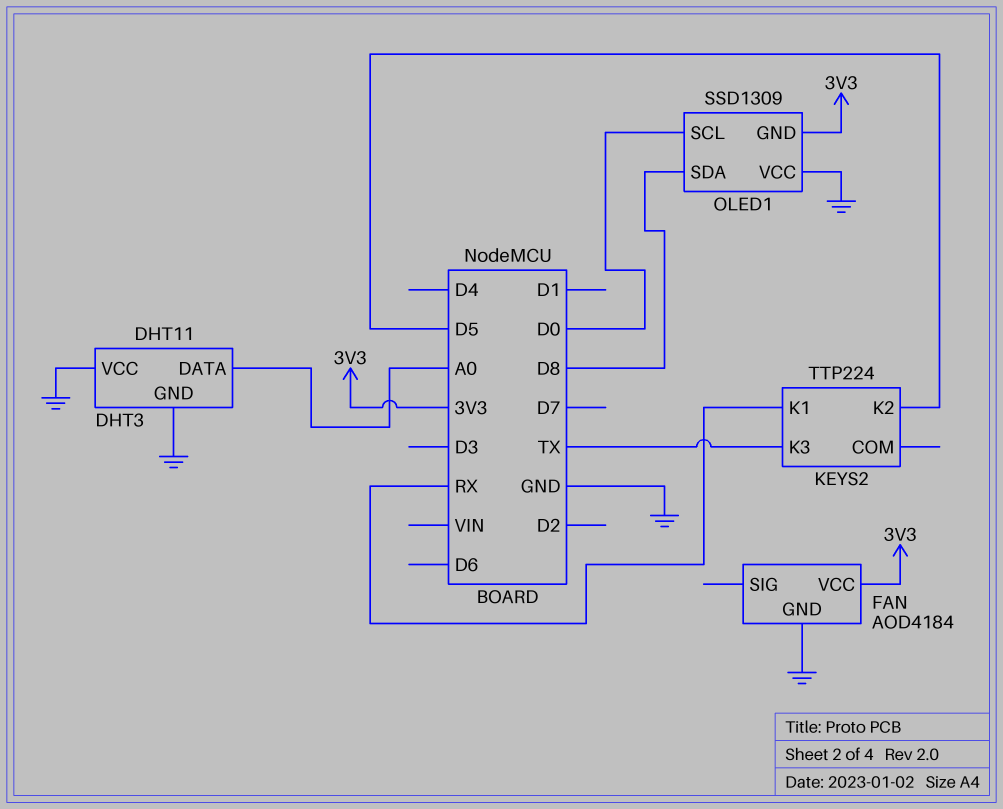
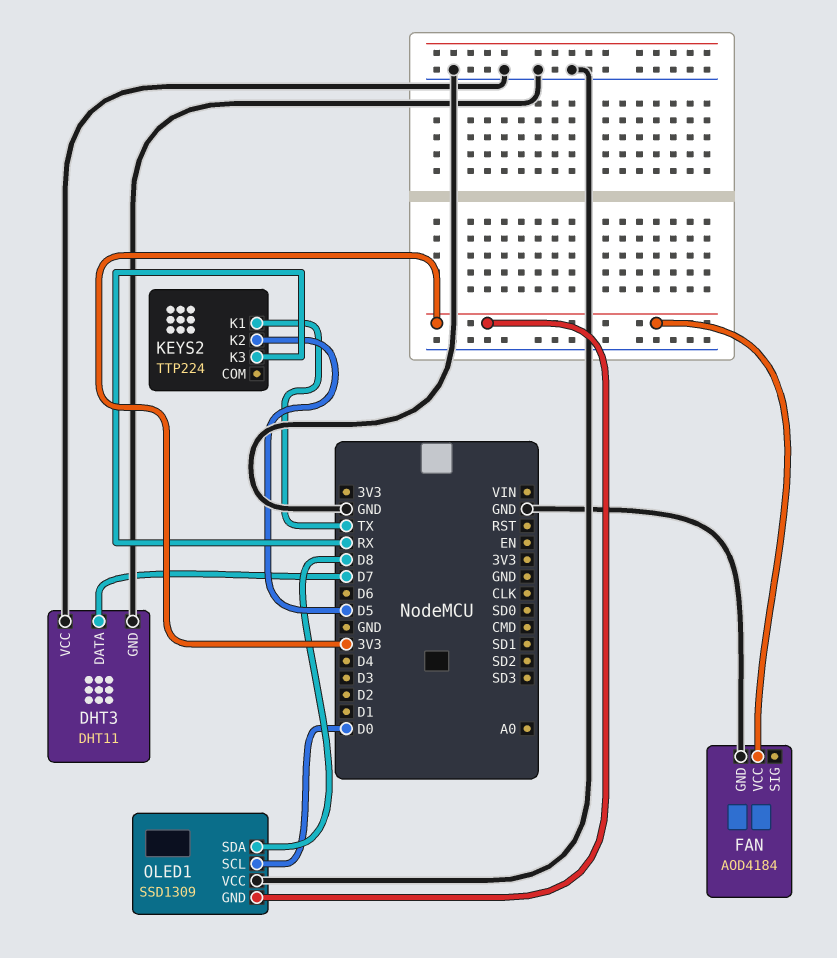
DHT3 pin DATA: A0 -> D7
KEYS2 pin K1: RX -> TX
KEYS2 pin K3: TX -> RX

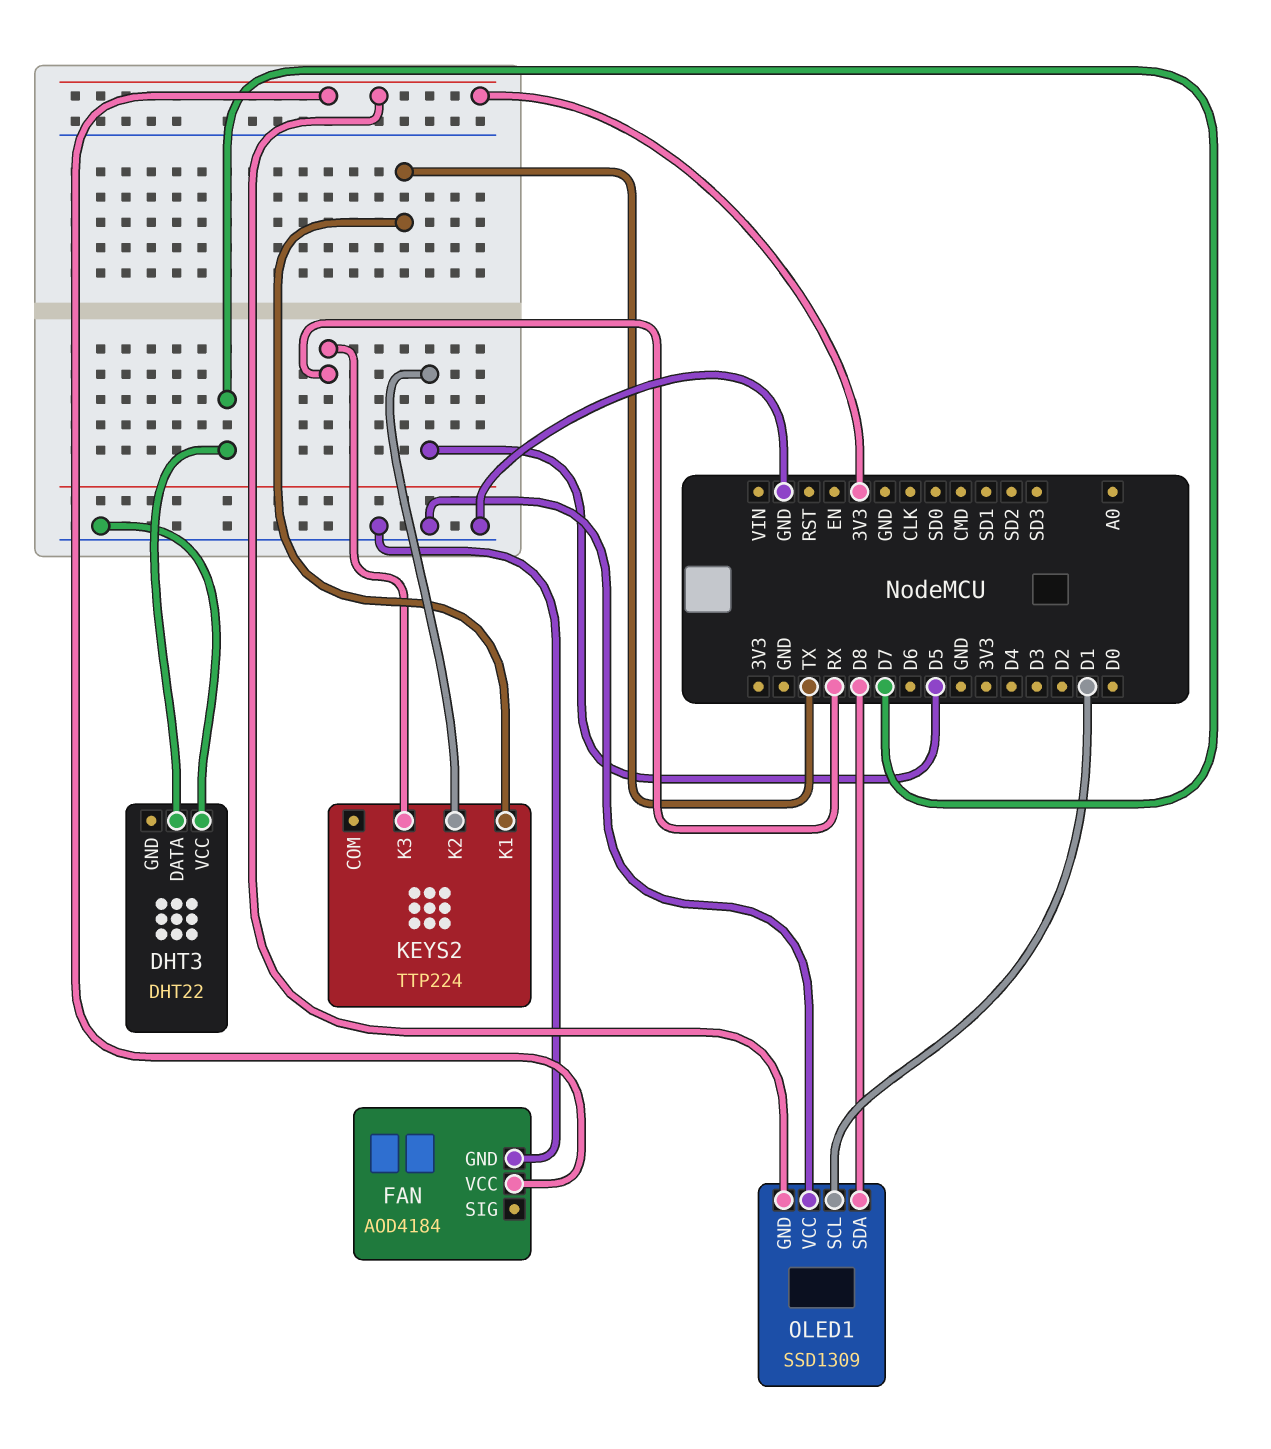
DHT3: DHT11 -> DHT22
DHT3 pin GND: GND -> none
OLED1 pin SCL: D0 -> D1

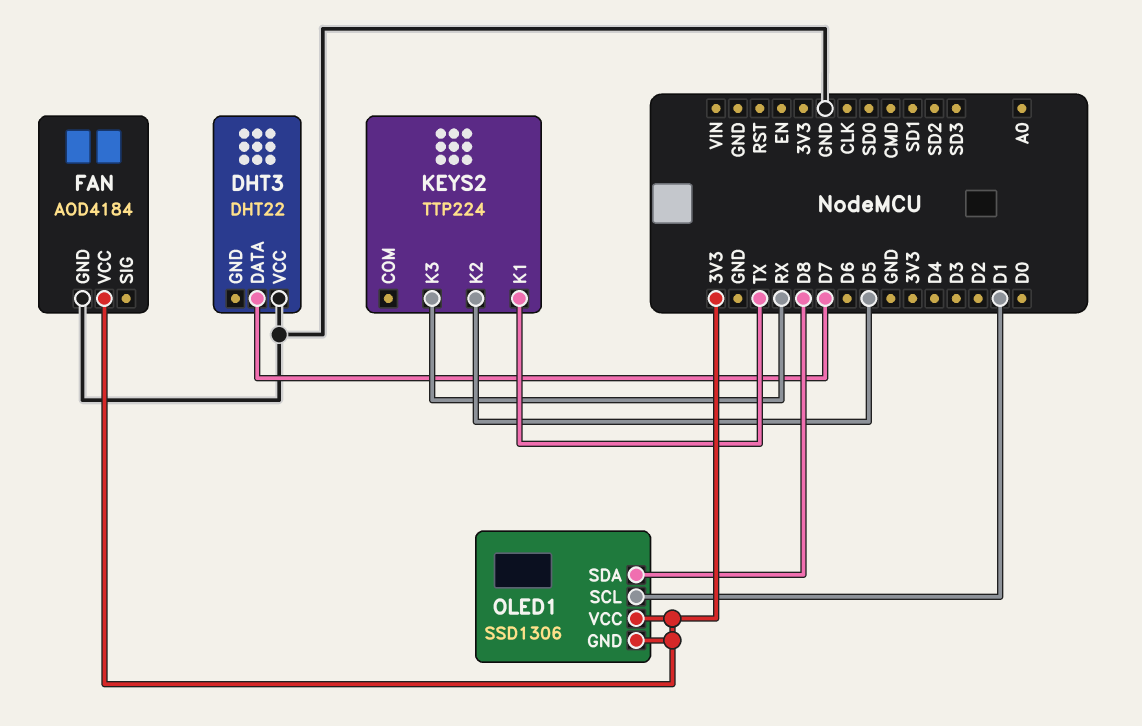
OLED1: SSD1309 -> SSD1306
OLED1 pin VCC: GND -> 3V3

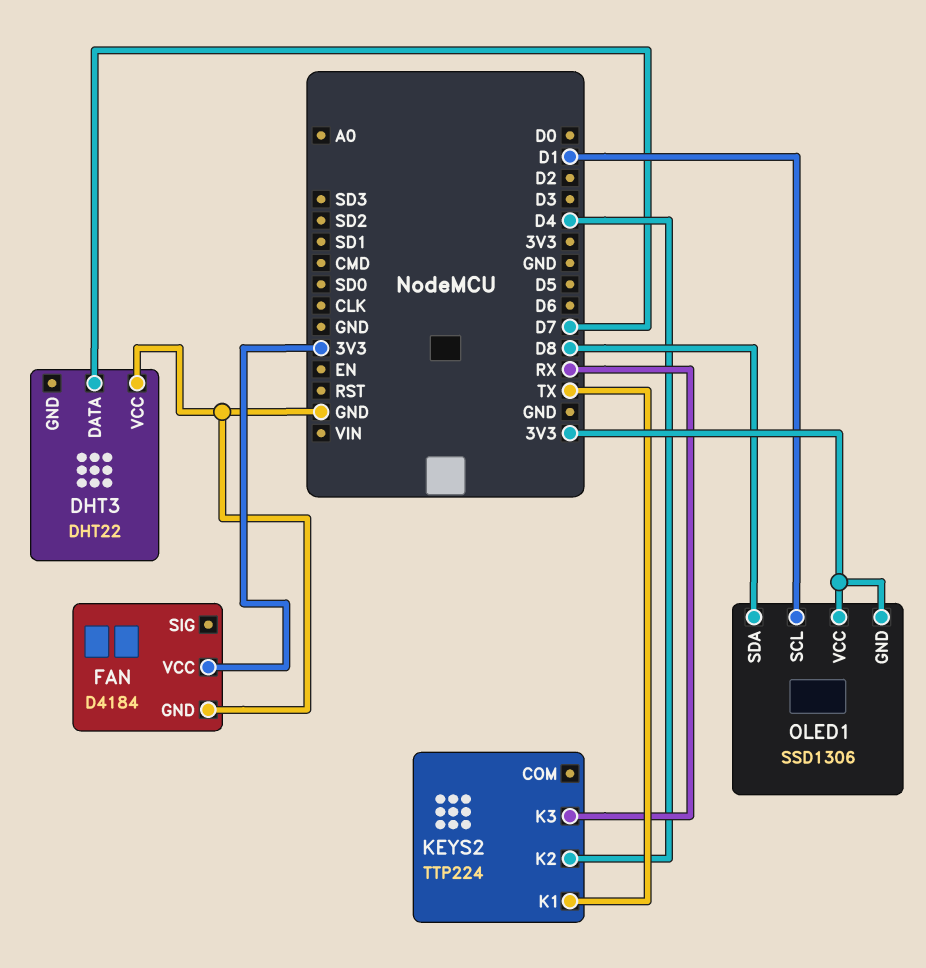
FAN: AOD4184 -> D4184
KEYS2 pin K2: D5 -> D4

